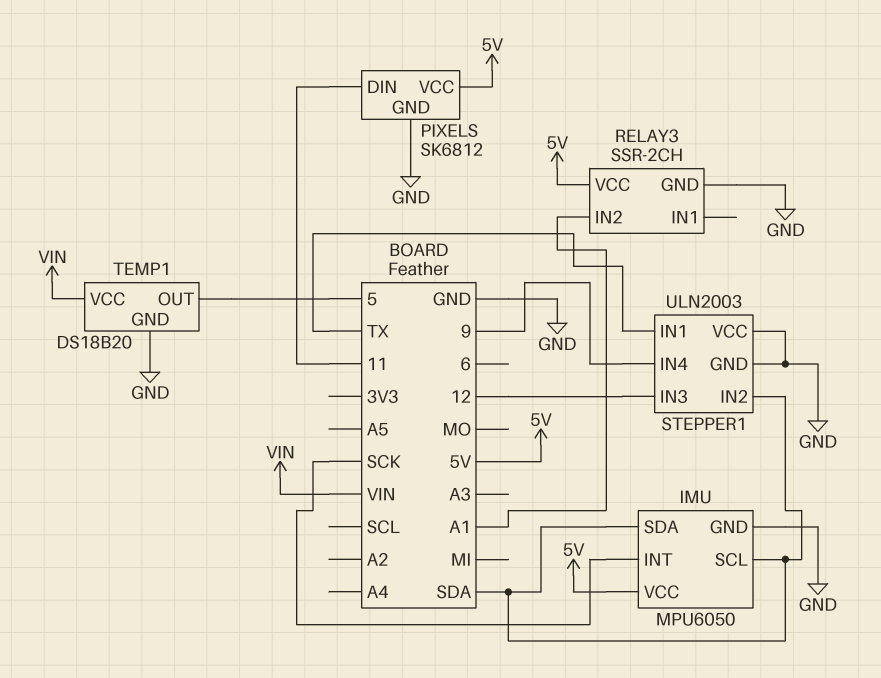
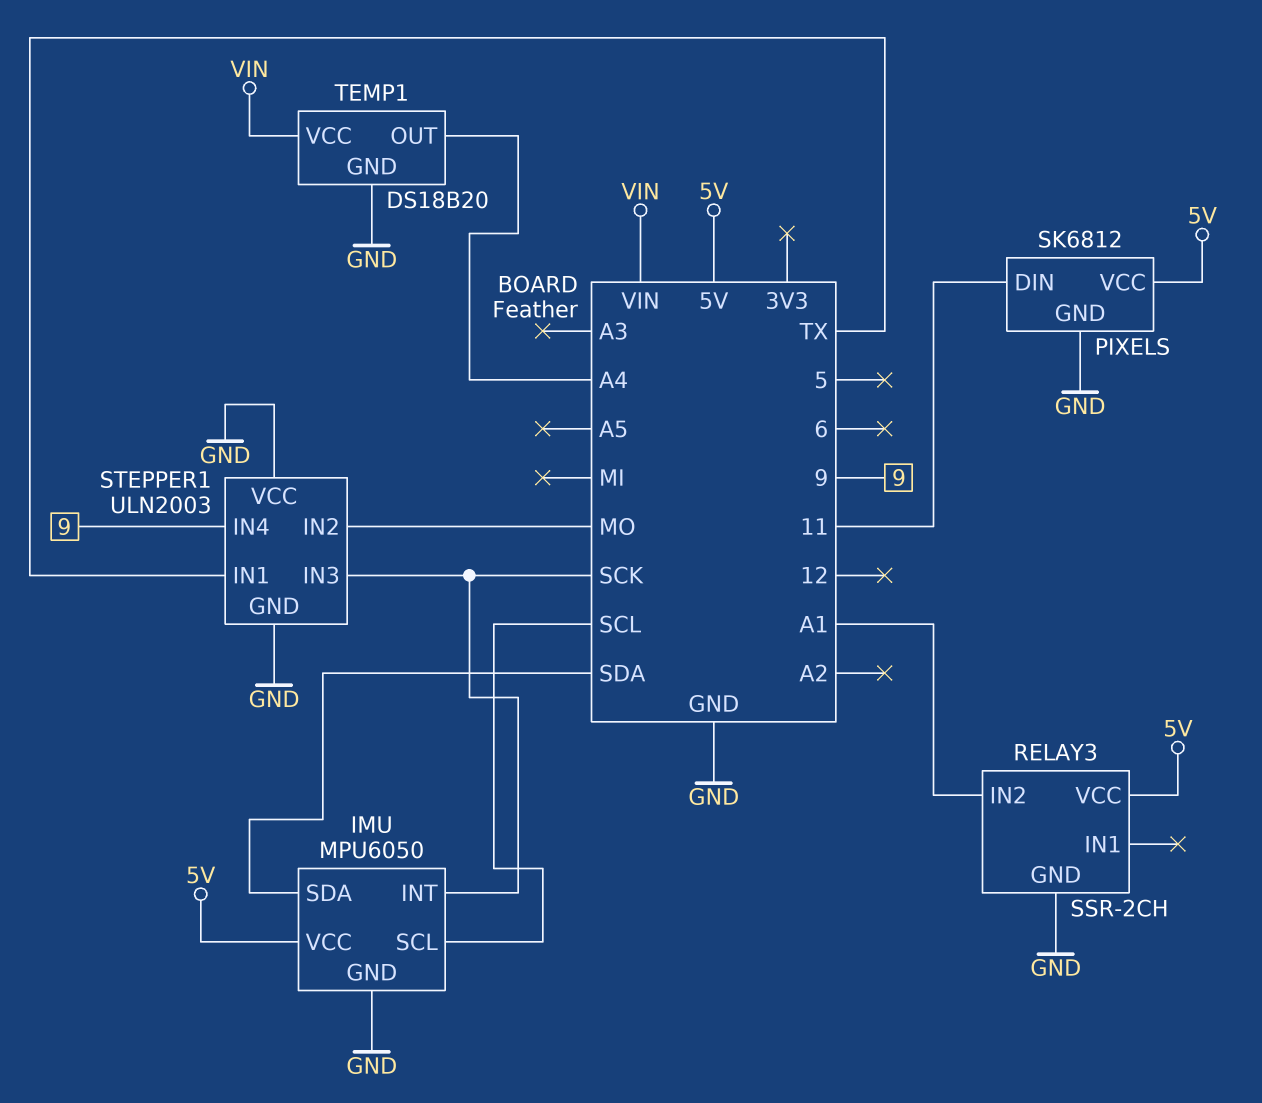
IMU pin SCL: SDA -> SCL
STEPPER1 pin IN2: SDA -> MO
STEPPER1 pin IN3: 12 -> SCK
TEMP1 pin OUT: 5 -> A4

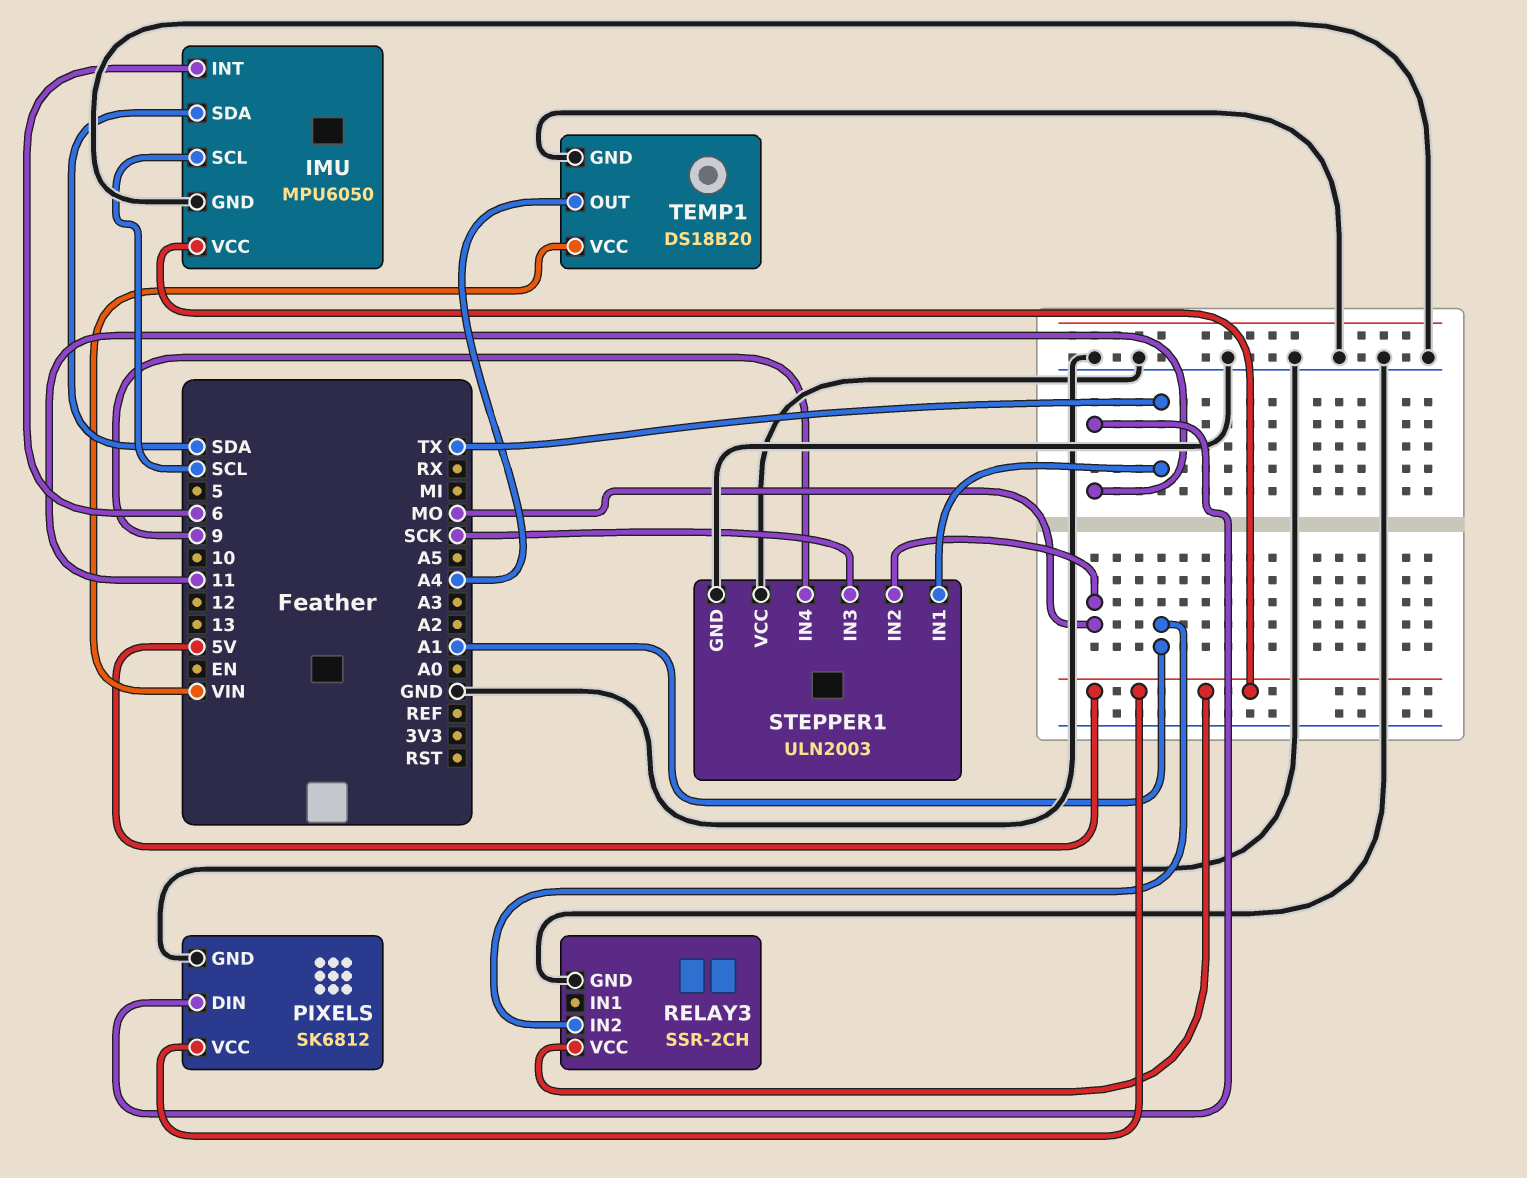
IMU pin INT: SCK -> 6

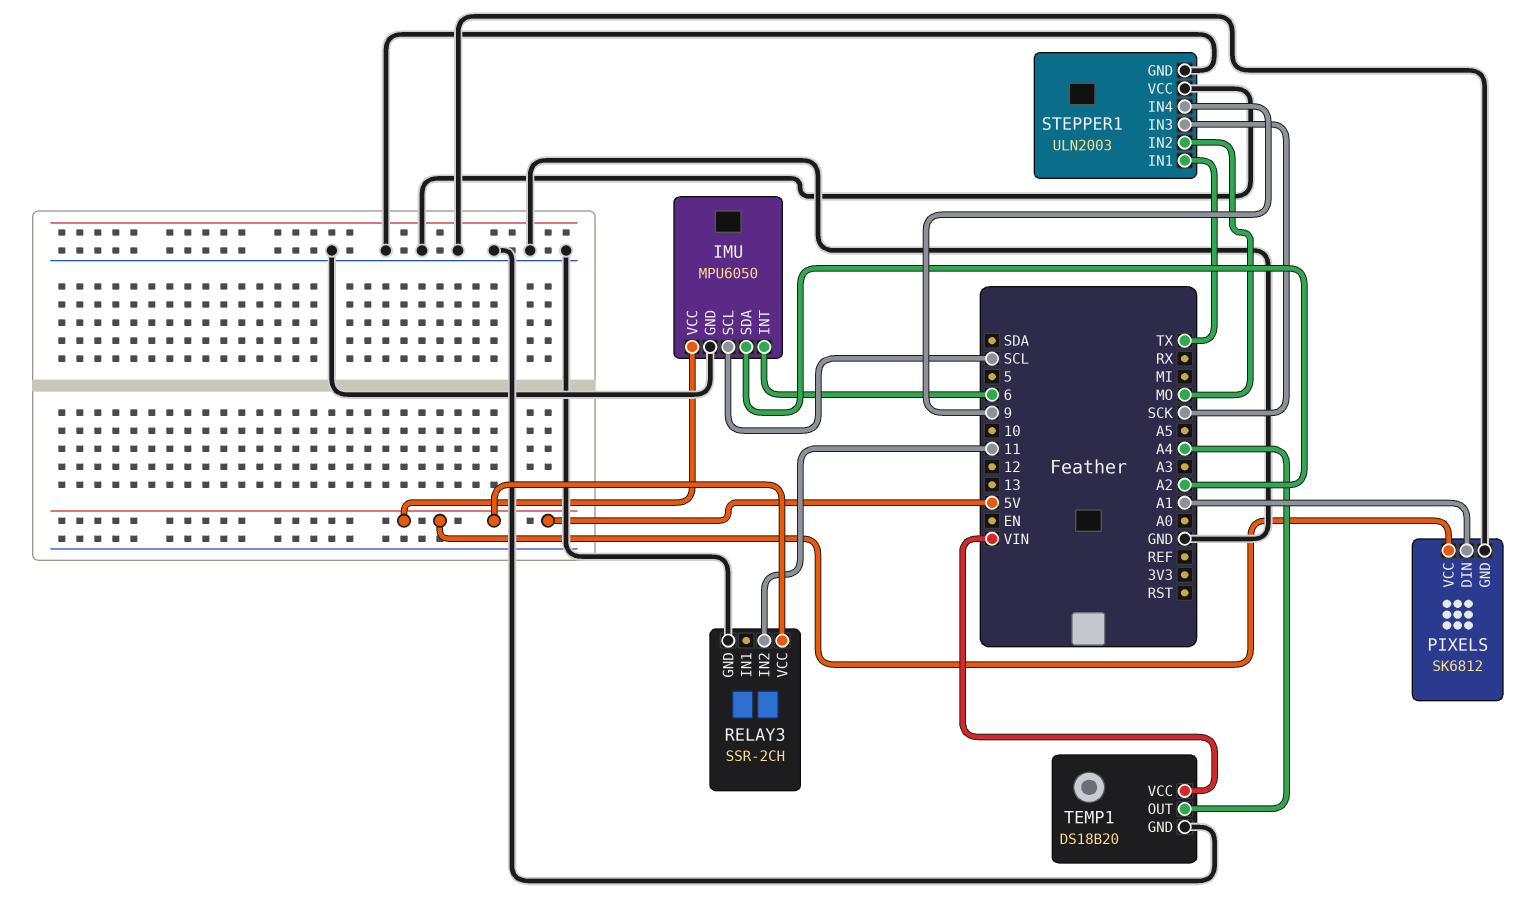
IMU pin SDA: SDA -> A2
PIXELS pin DIN: 11 -> A1
RELAY3 pin IN2: A1 -> 11

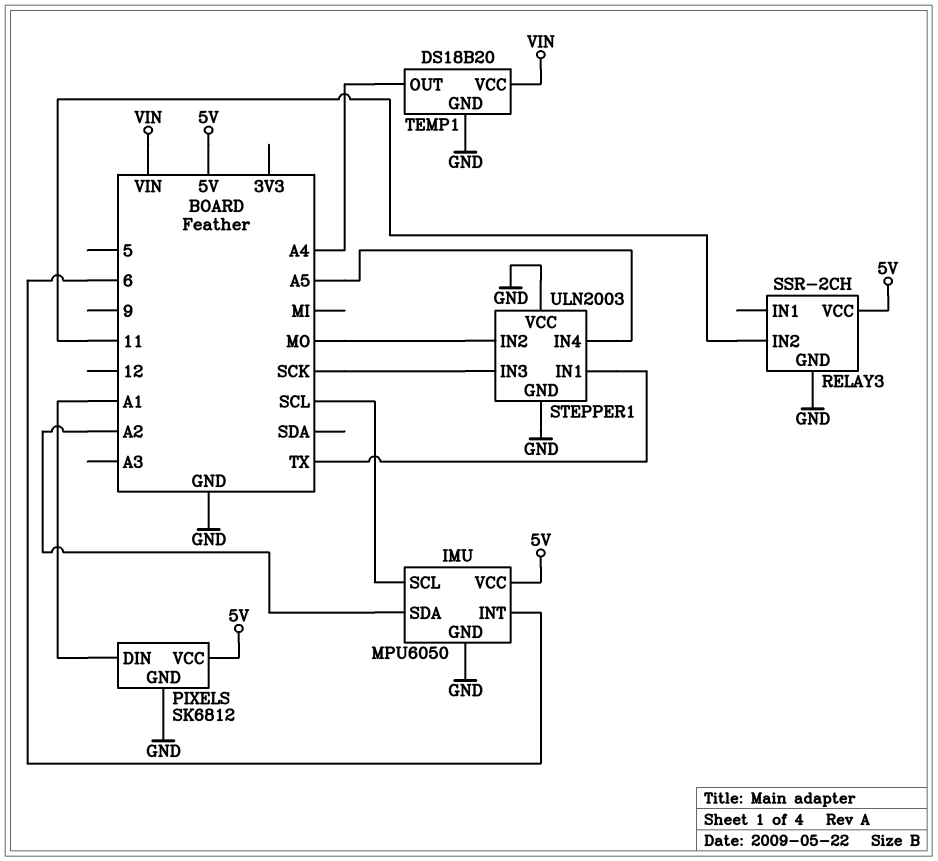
STEPPER1 pin IN4: 9 -> A5

